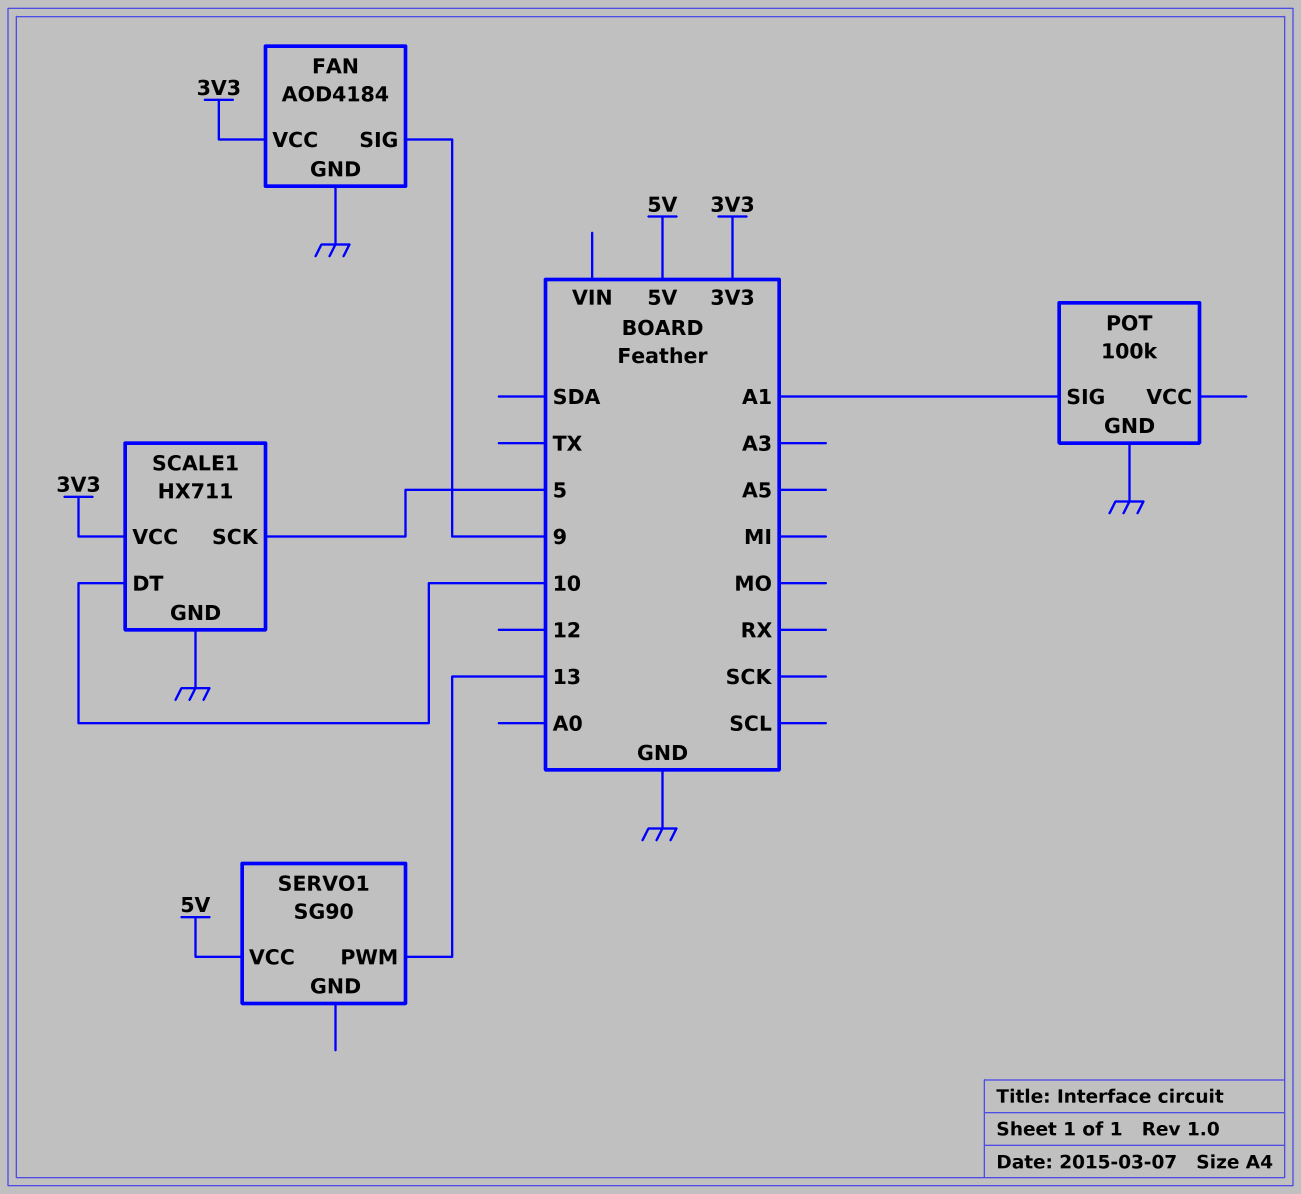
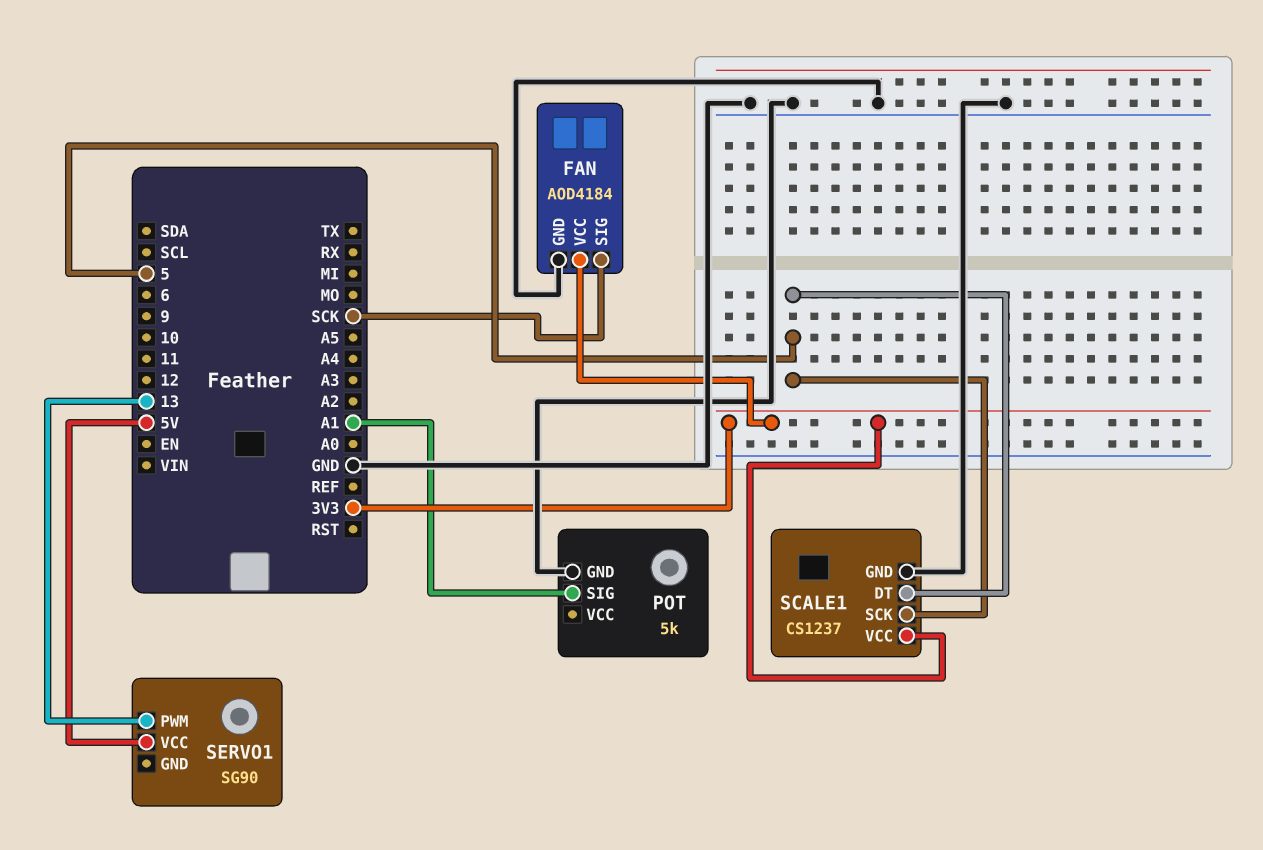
FAN pin SIG: 9 -> SCK
POT: 100k -> 5k
SCALE1: HX711 -> CS1237
SCALE1 pin DT: 10 -> 5

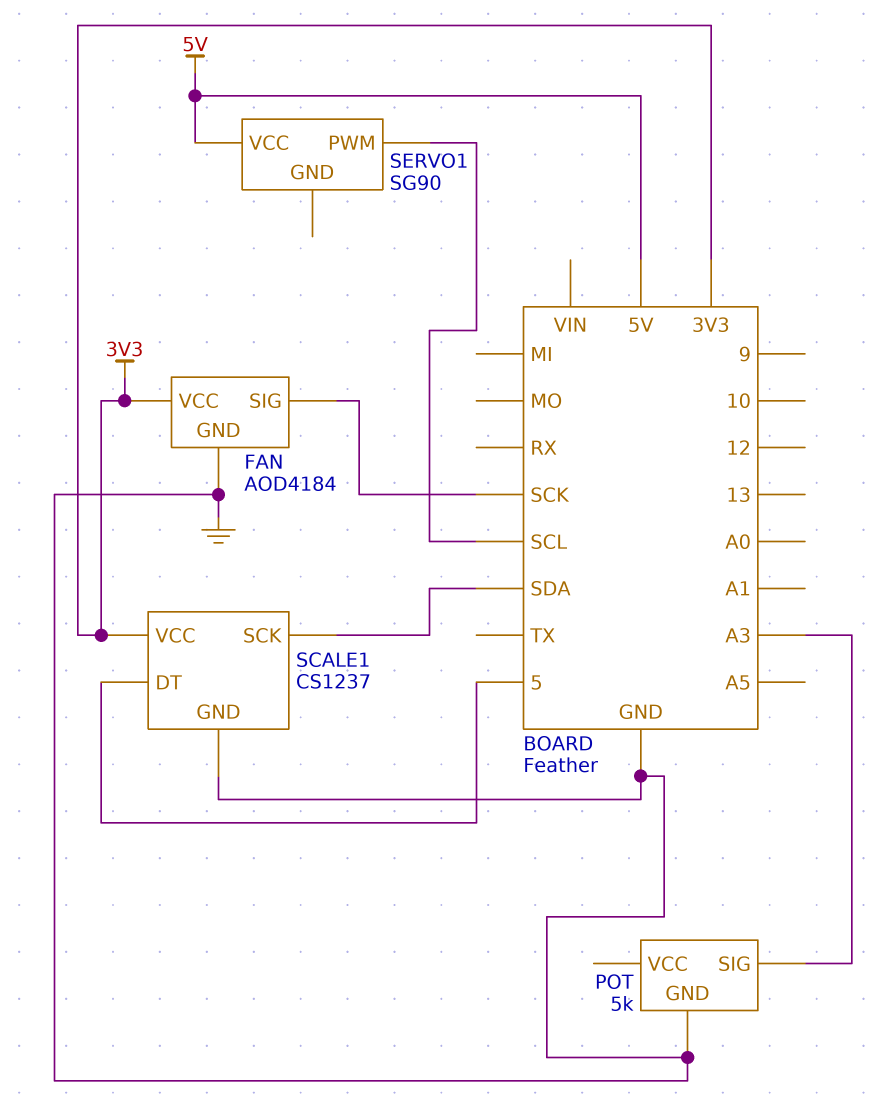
POT pin SIG: A1 -> A3
SCALE1 pin SCK: 5 -> SDA
SERVO1 pin PWM: 13 -> SCL

